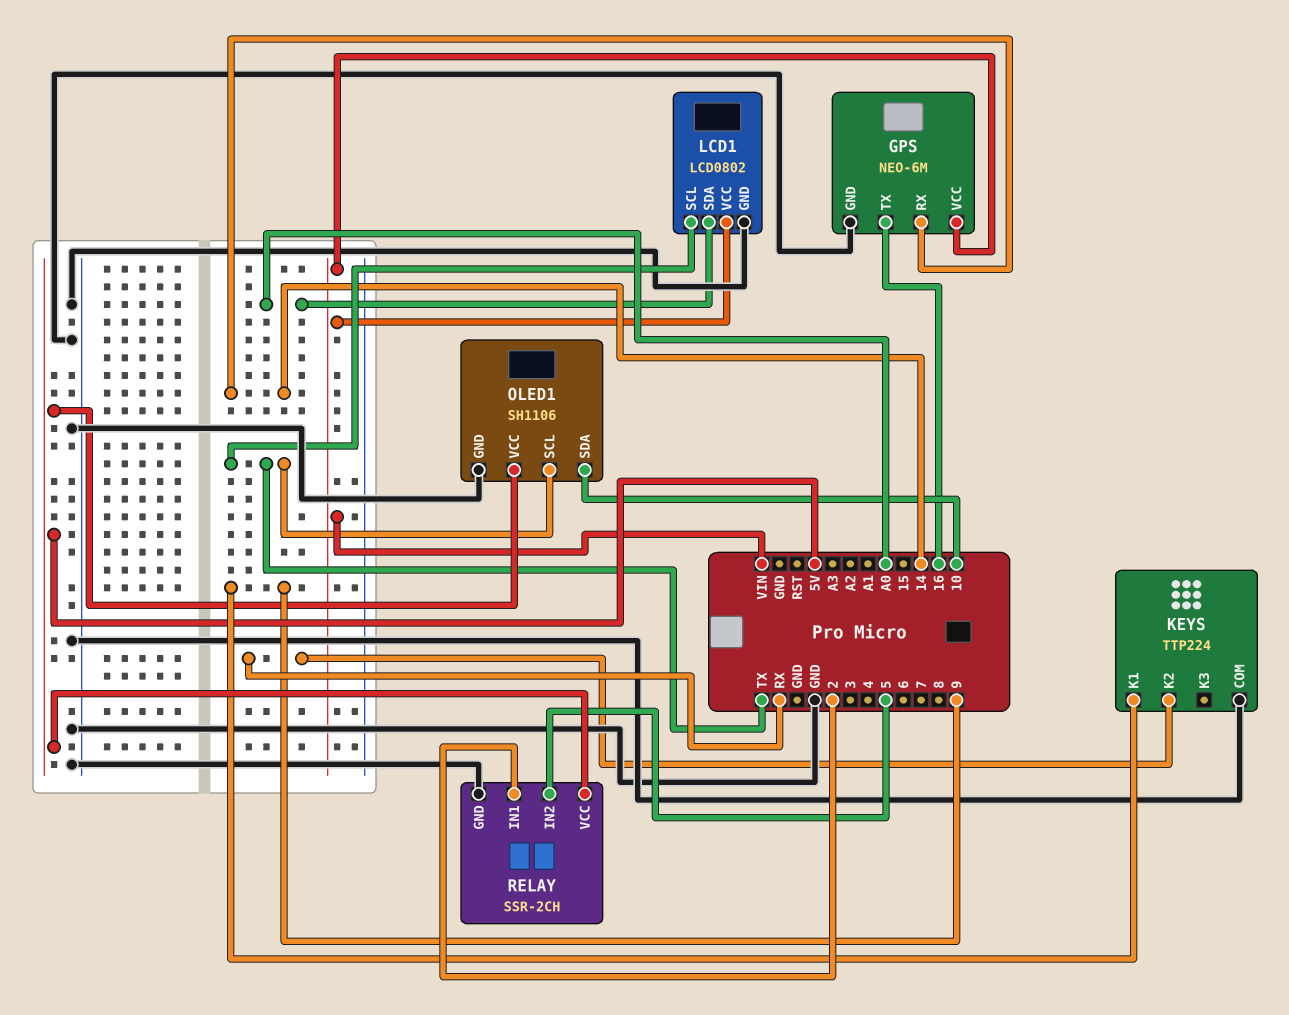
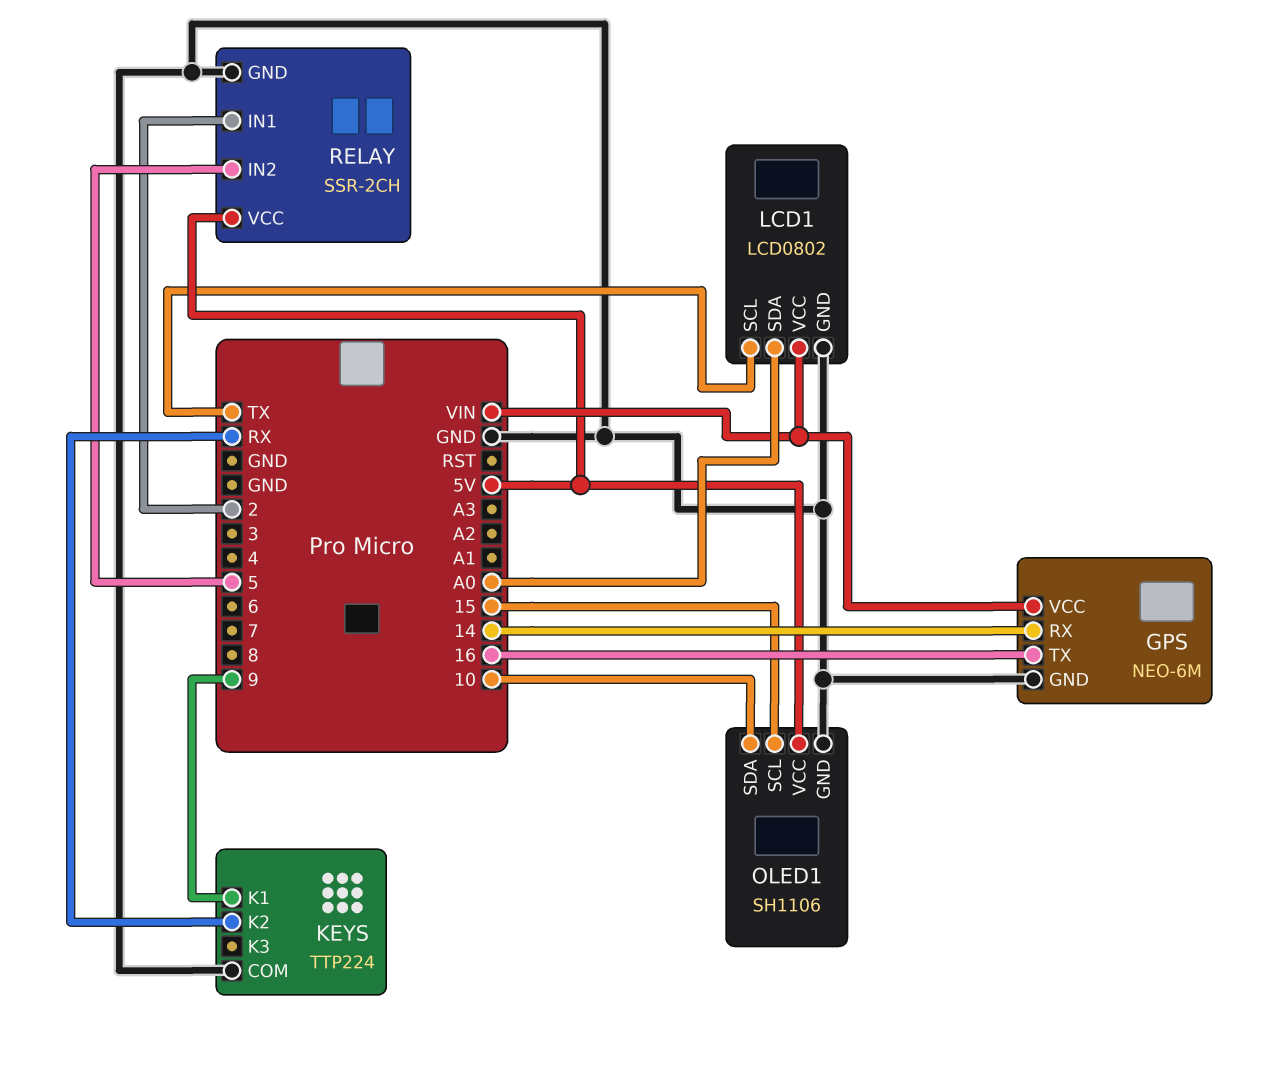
OLED1 pin SCL: TX -> 15

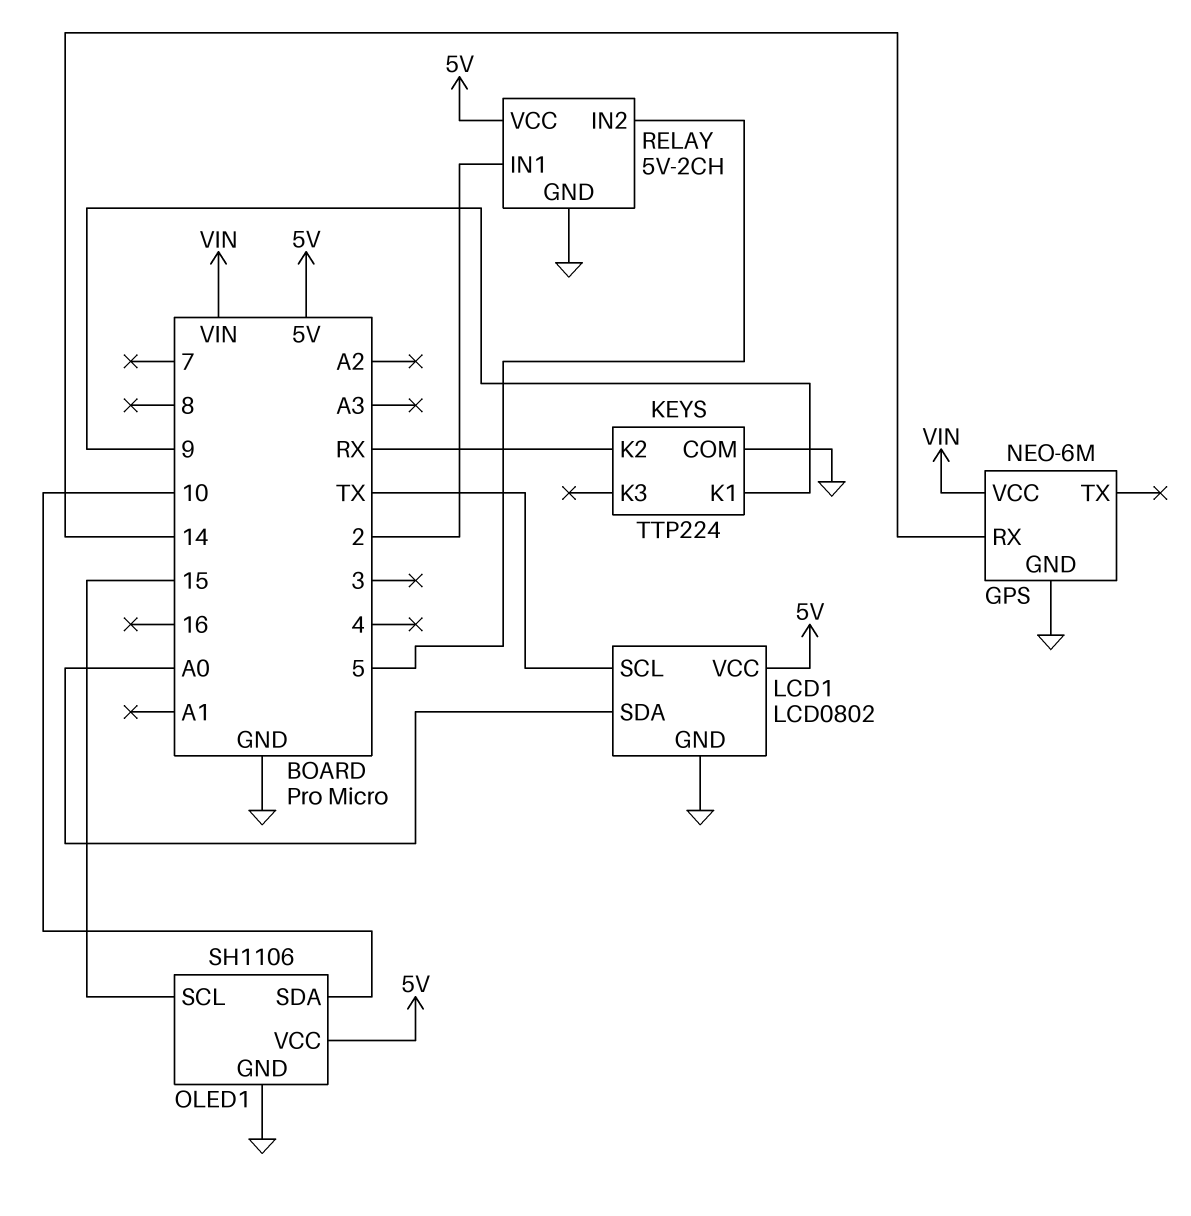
GPS pin TX: 16 -> none
LCD1 pin VCC: VIN -> 5V
RELAY: SSR-2CH -> 5V-2CH

